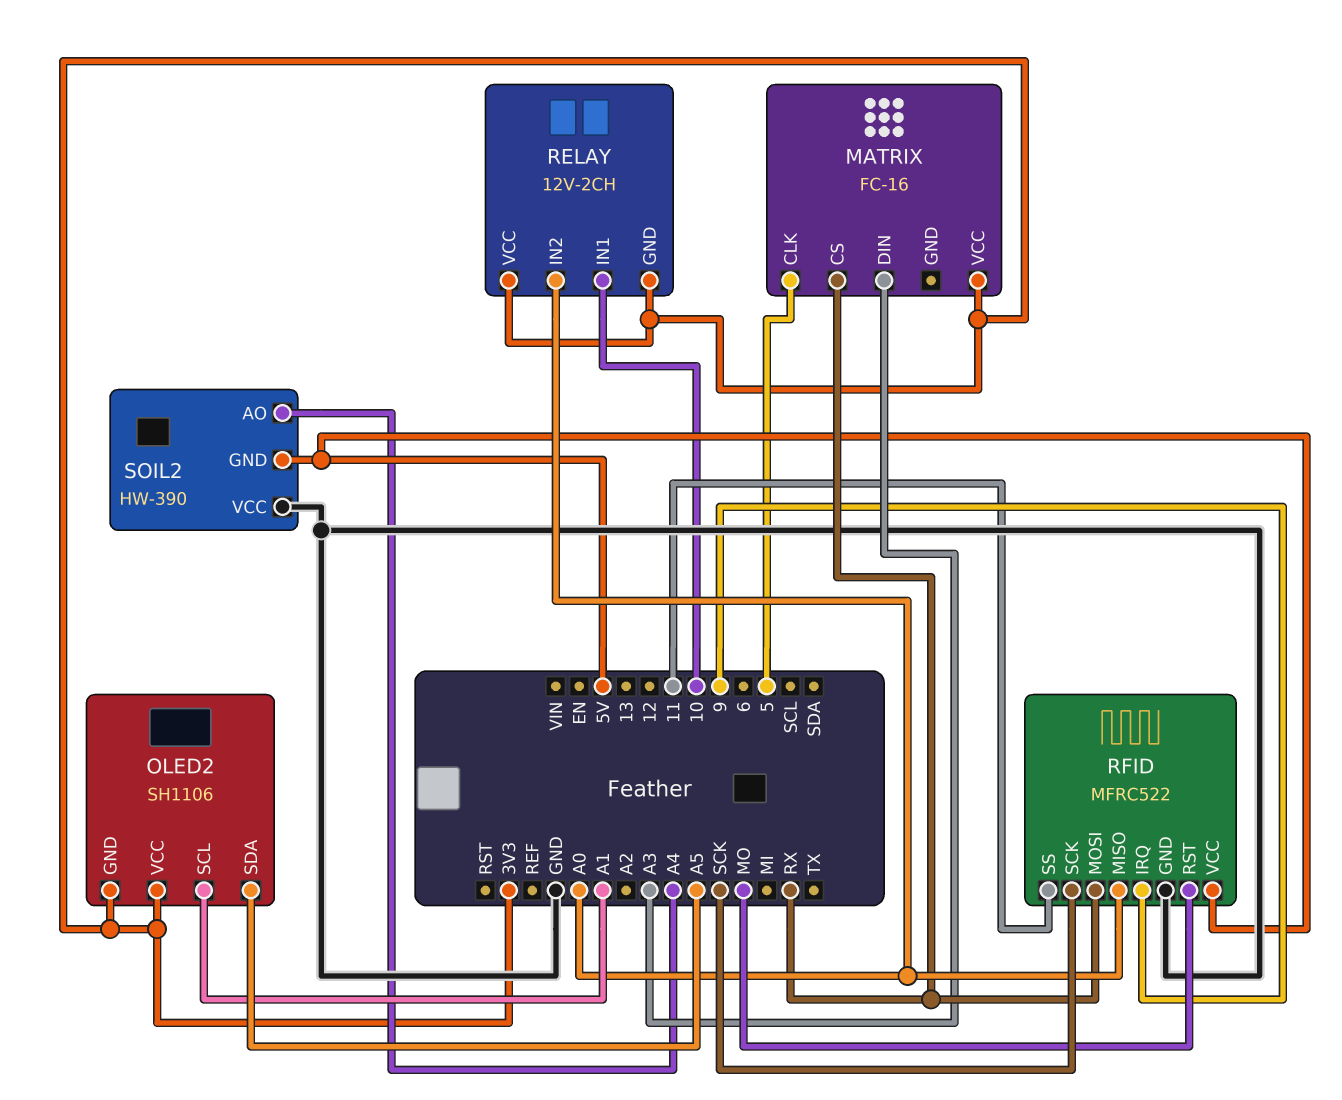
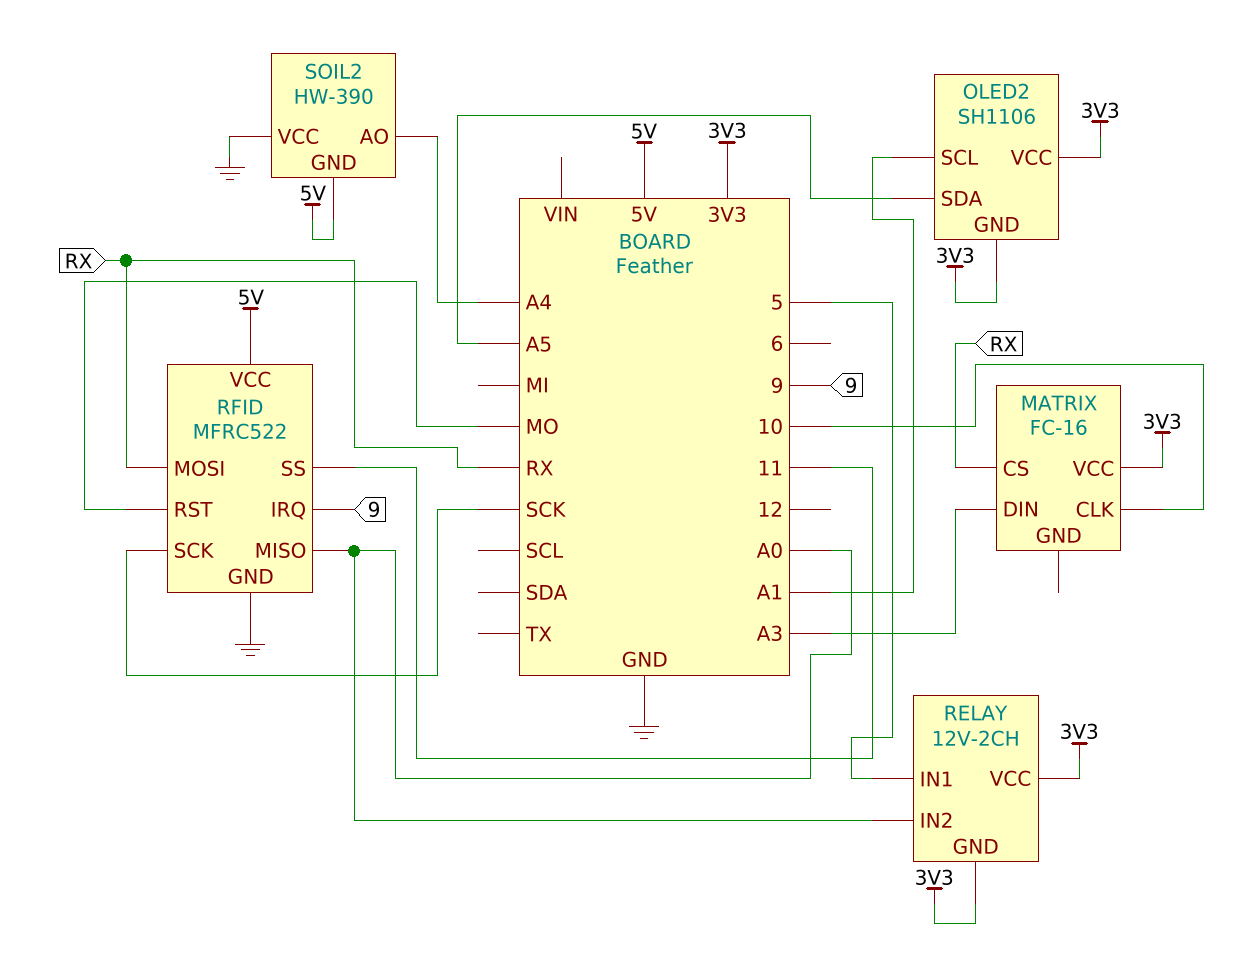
MATRIX pin CLK: 5 -> 10
RELAY pin IN1: 10 -> 5

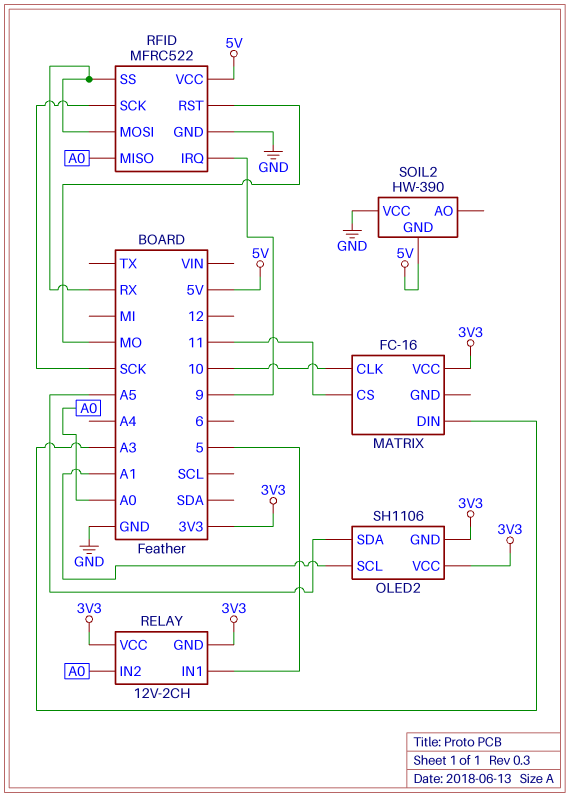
MATRIX pin CS: RX -> 11
RFID pin SS: 11 -> RX
SOIL2 pin AO: A4 -> none

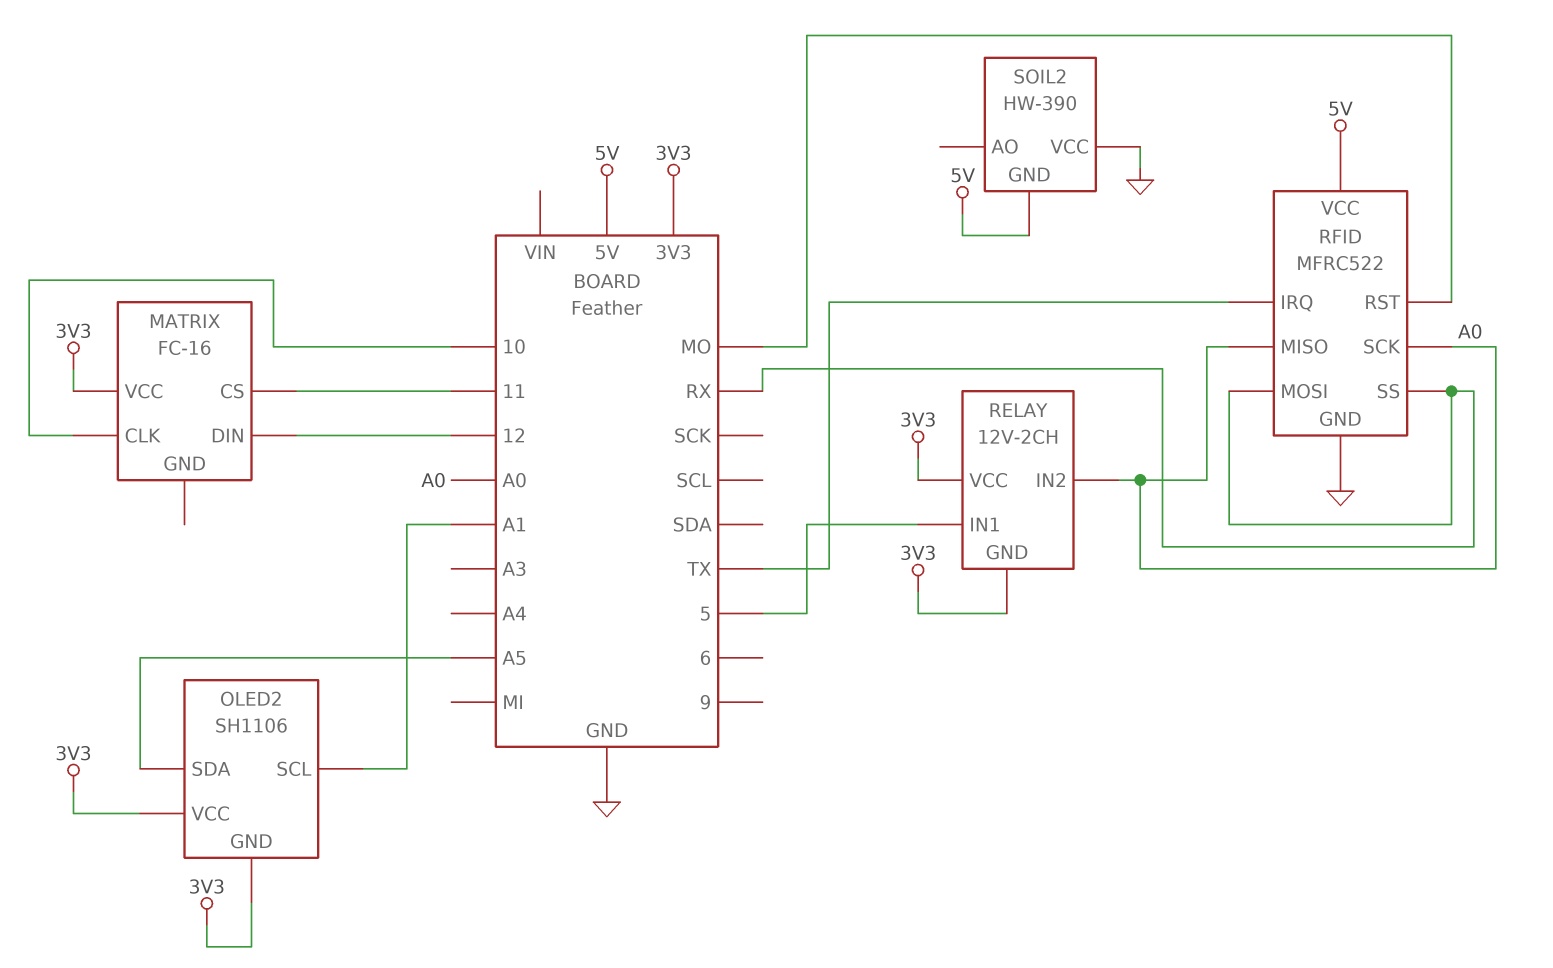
MATRIX pin DIN: A3 -> 12
RFID pin IRQ: 9 -> TX
RFID pin SCK: SCK -> A0

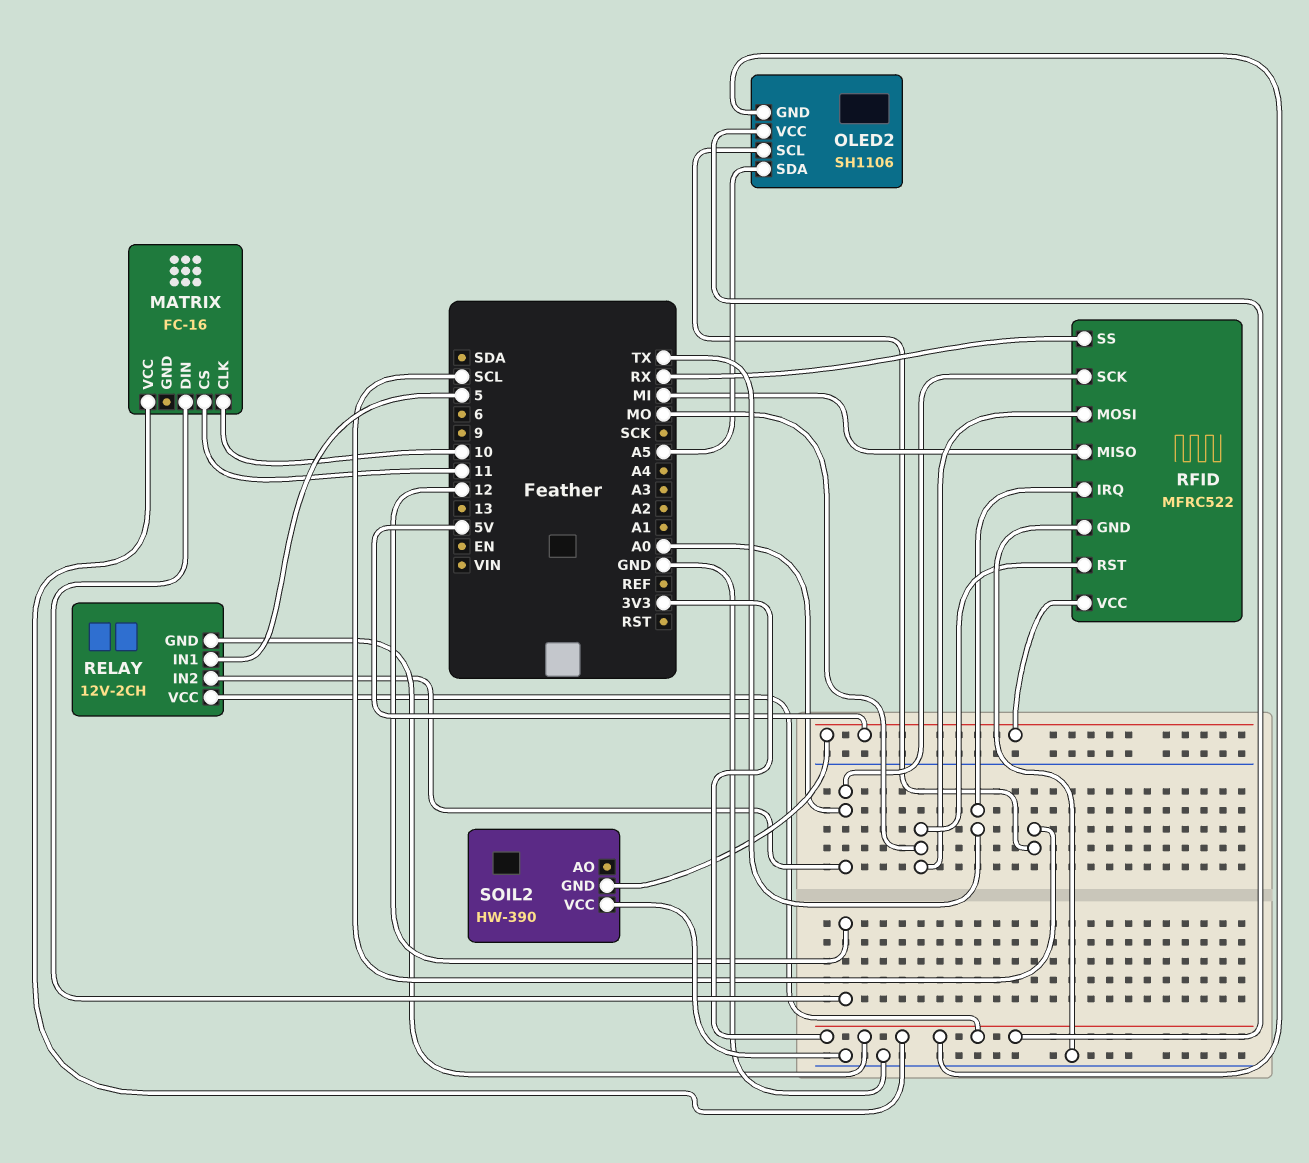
OLED2 pin SCL: A1 -> SCL
RFID pin MISO: A0 -> MI
RFID pin MOSI: RX -> MO

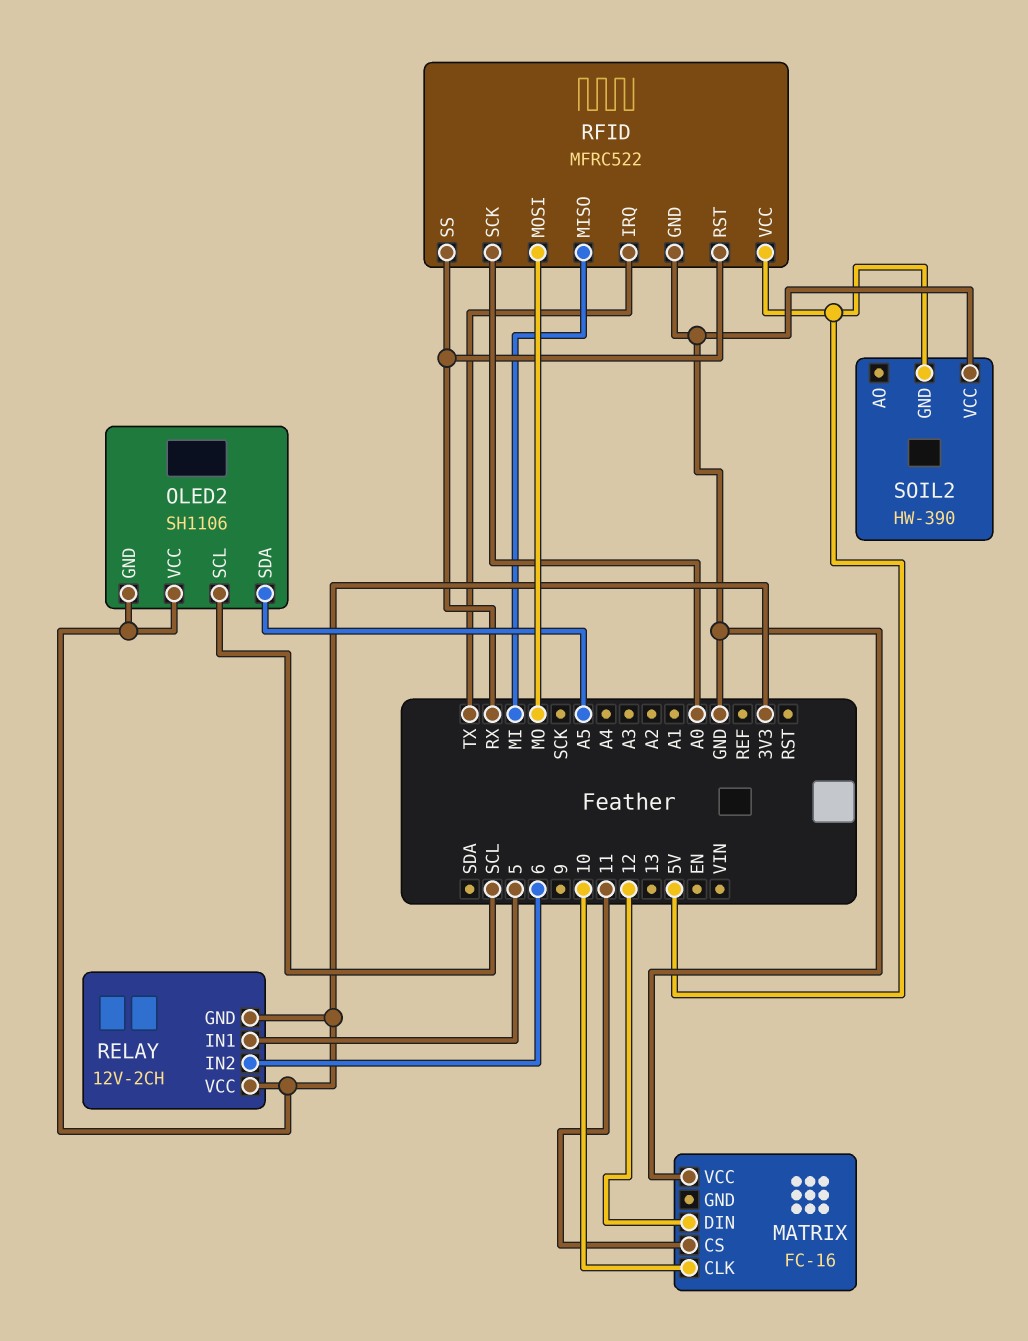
MATRIX pin VCC: 3V3 -> GND
RELAY pin IN2: A0 -> 6
RFID pin RST: MO -> RX

